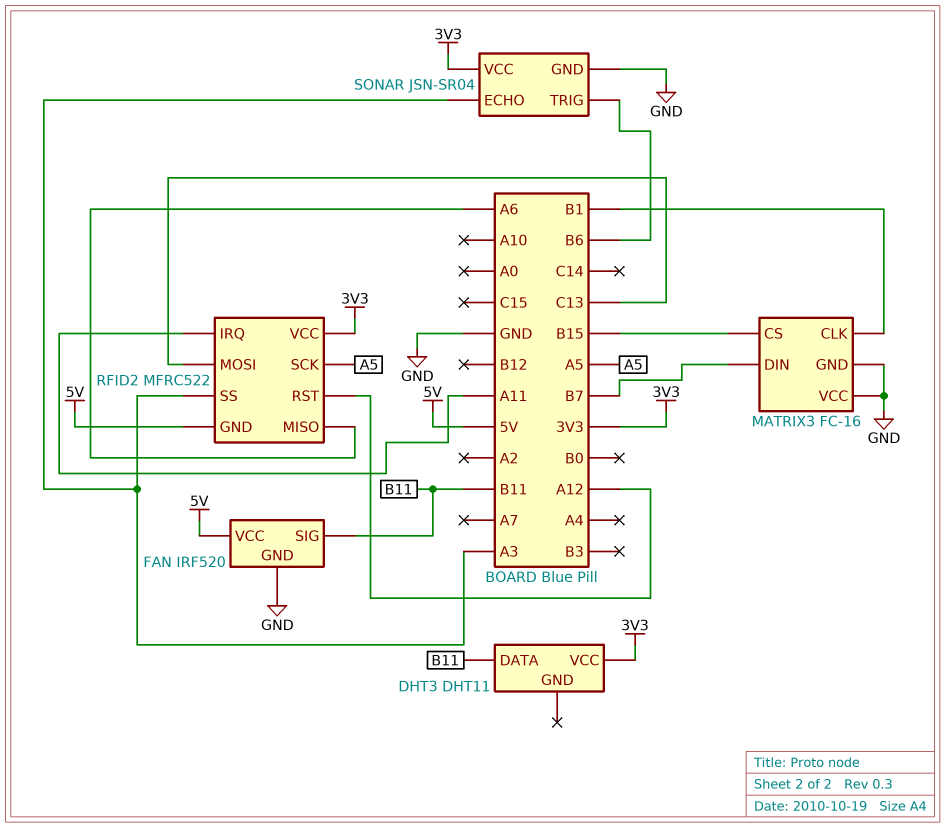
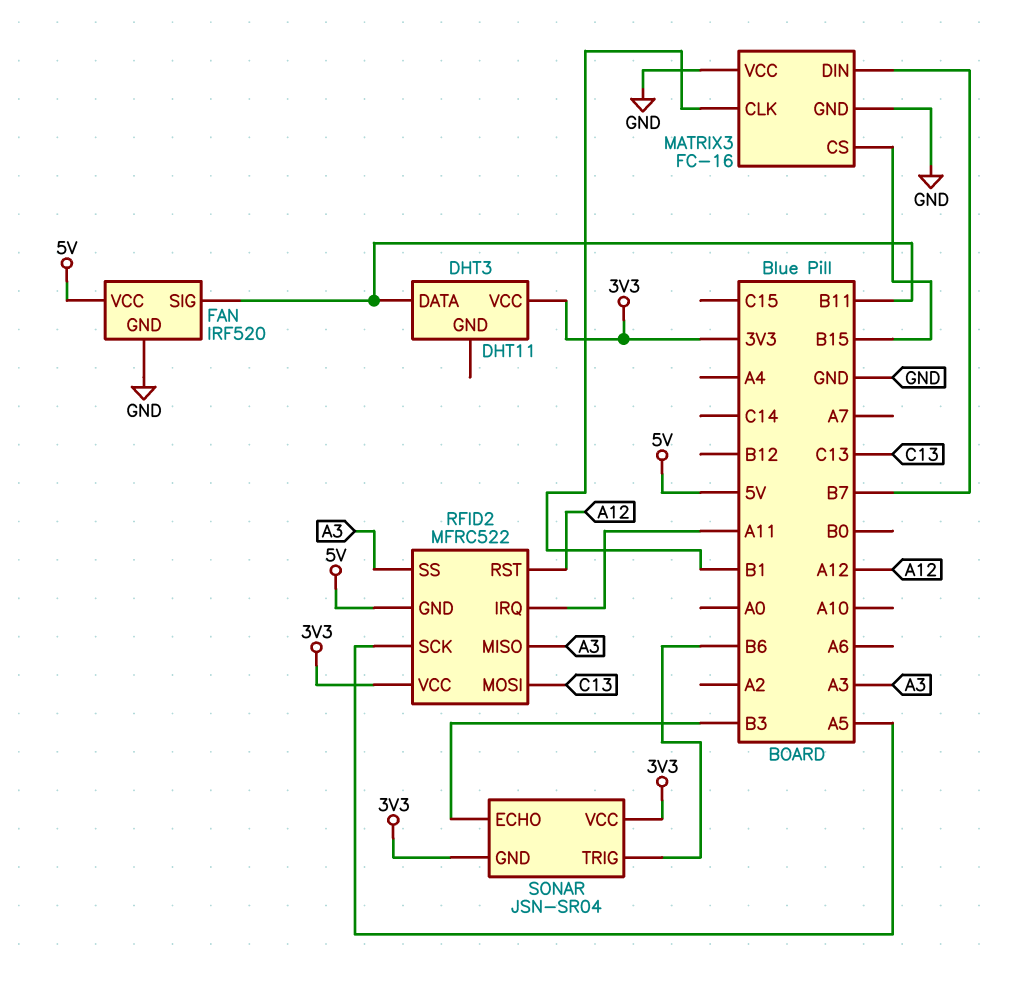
RFID2 pin MISO: A6 -> A3
SONAR pin ECHO: A3 -> B3
SONAR pin GND: GND -> 3V3

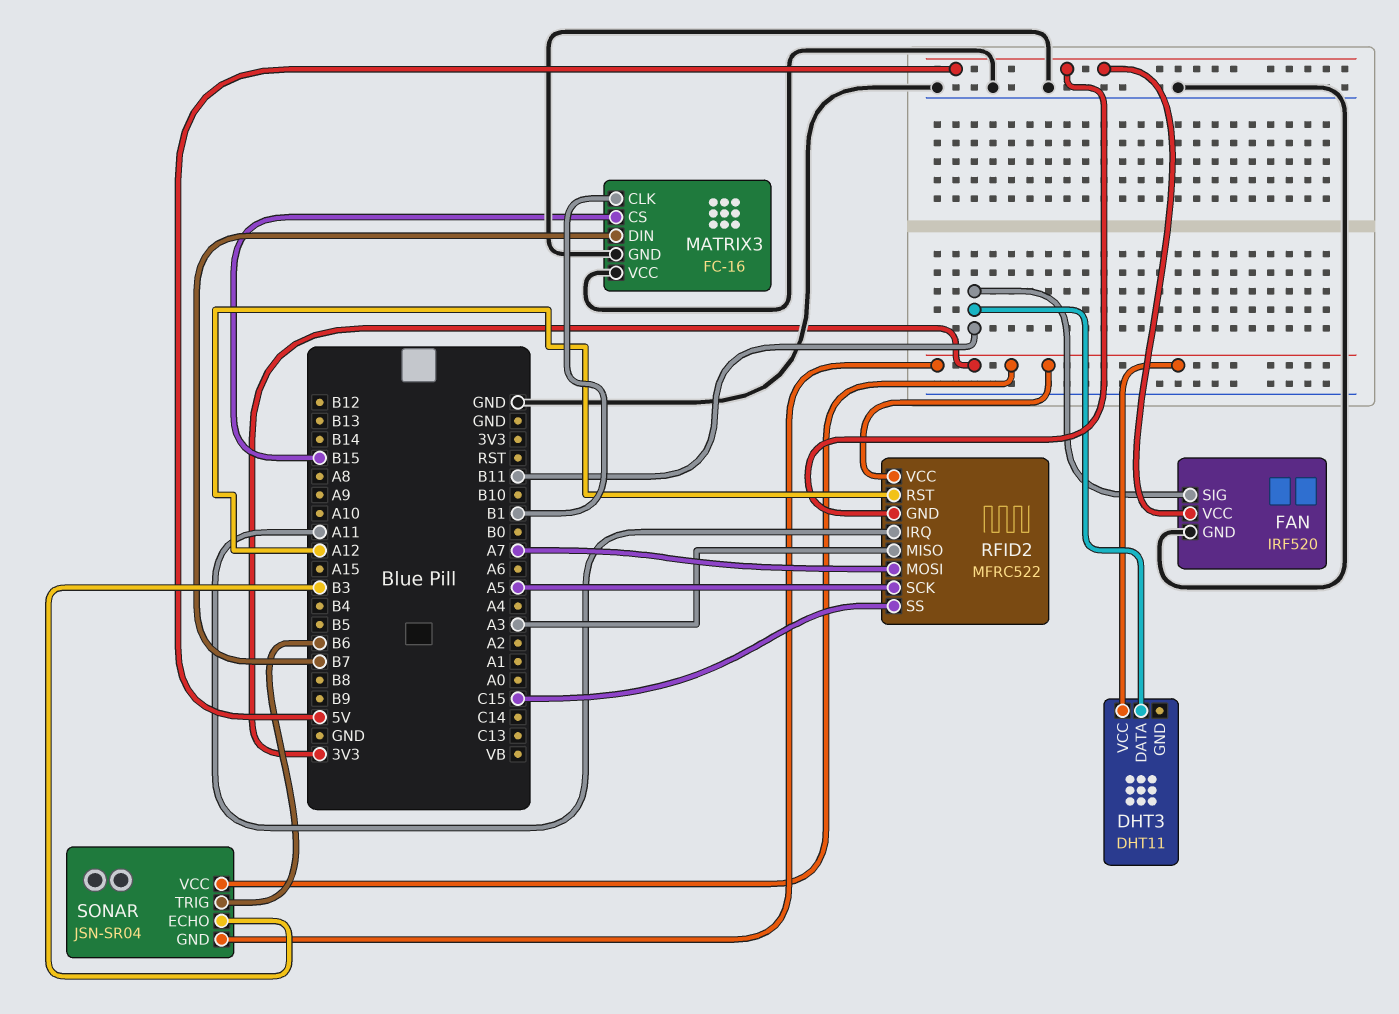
RFID2 pin MOSI: C13 -> A7
RFID2 pin SS: A3 -> C15

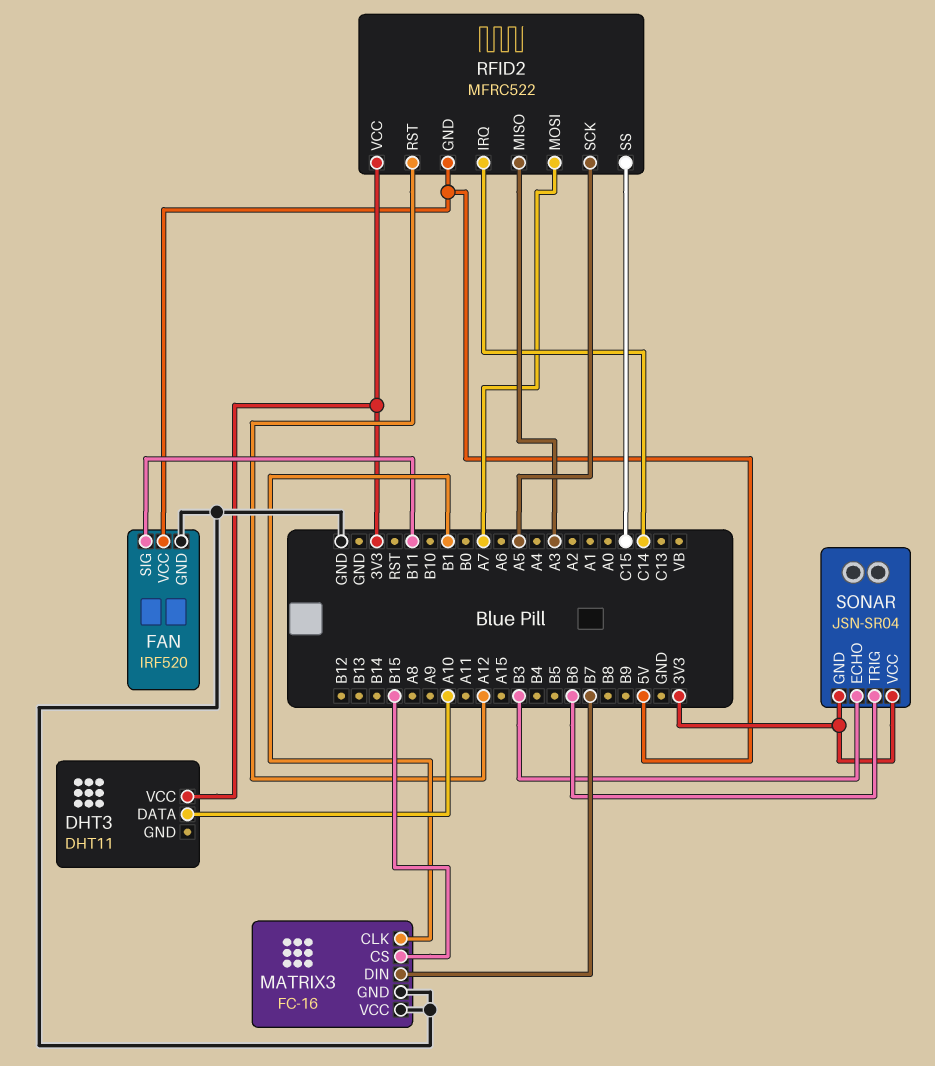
DHT3 pin DATA: B11 -> A10
RFID2 pin IRQ: A11 -> C14

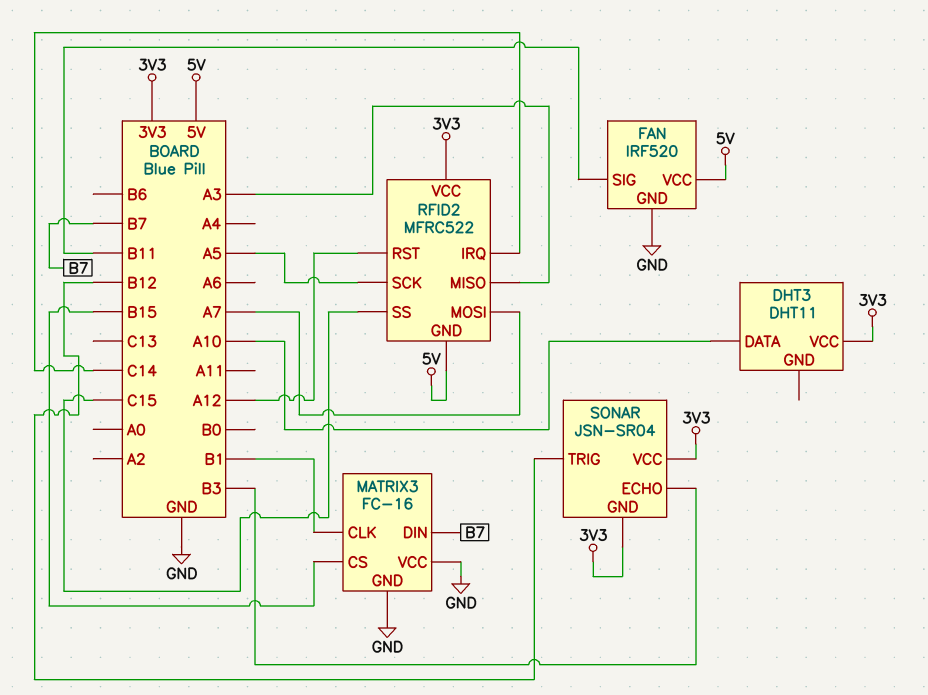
SONAR pin TRIG: B6 -> B12

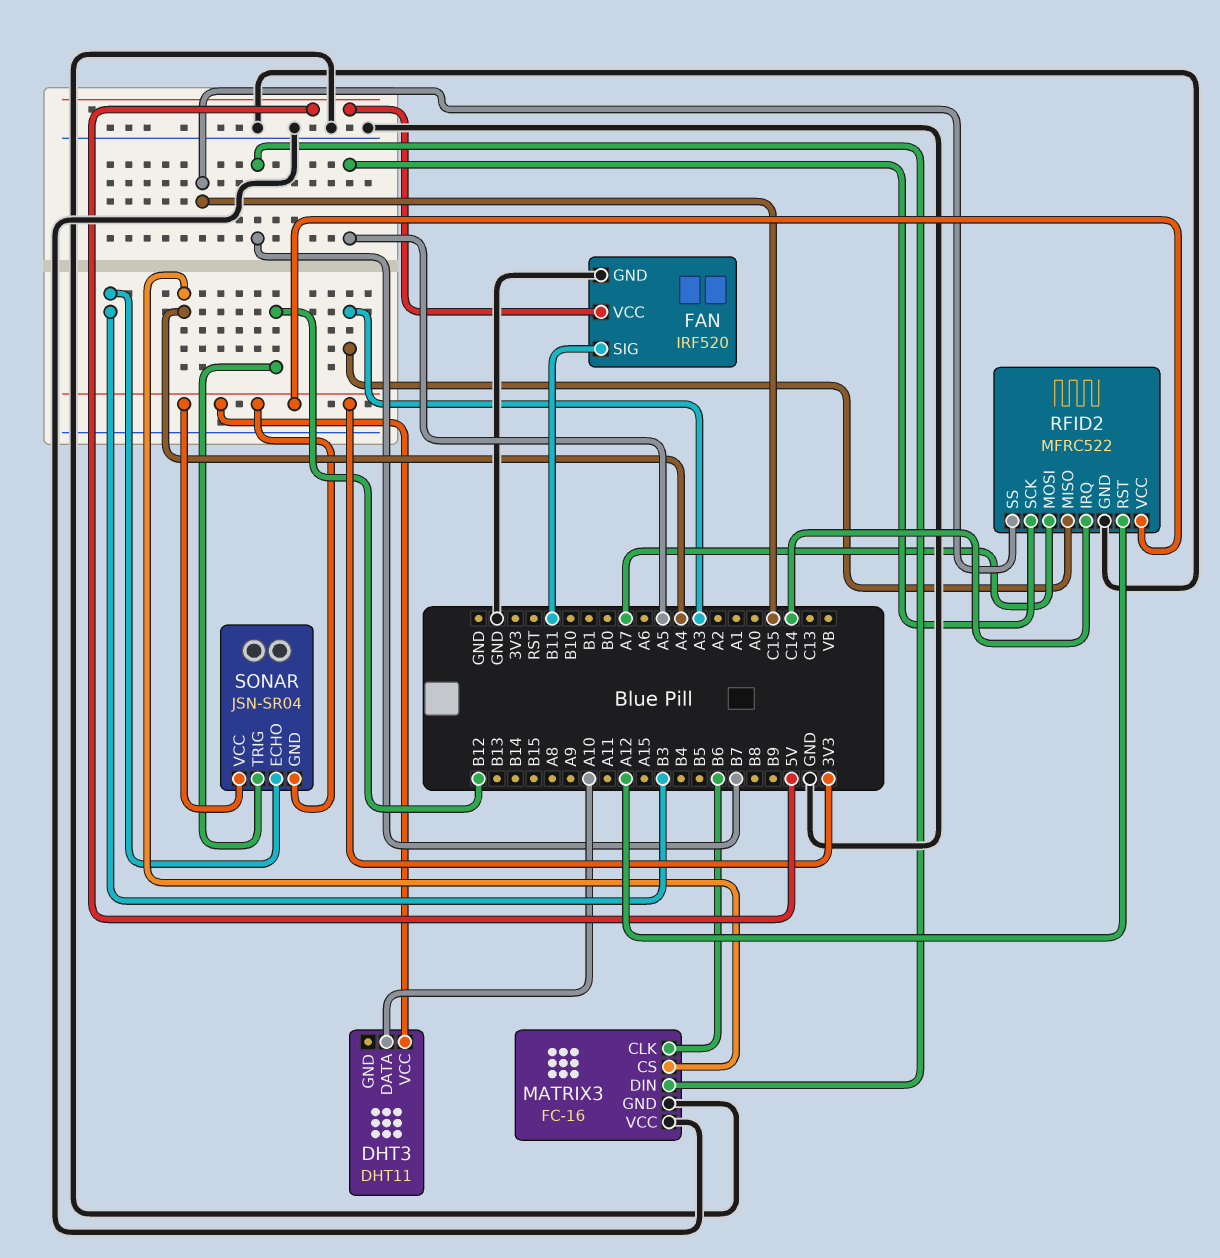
MATRIX3 pin CLK: B1 -> B6
MATRIX3 pin CS: B15 -> A4
RFID2 pin GND: 5V -> GND

